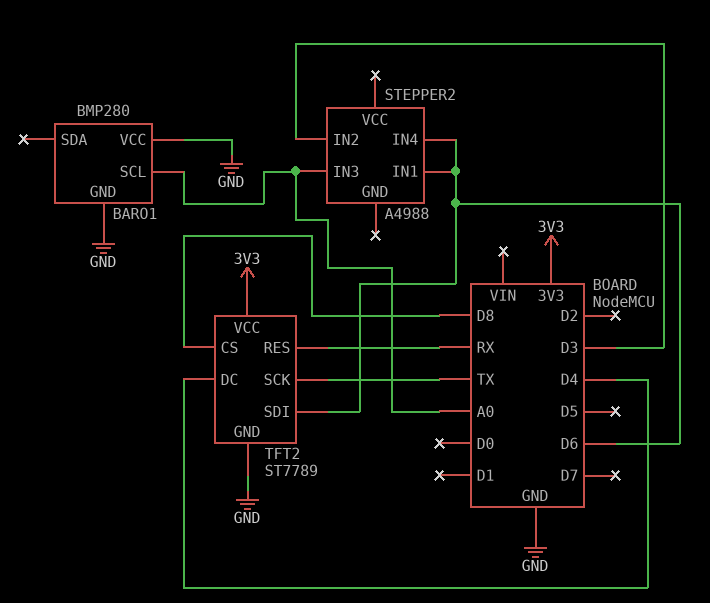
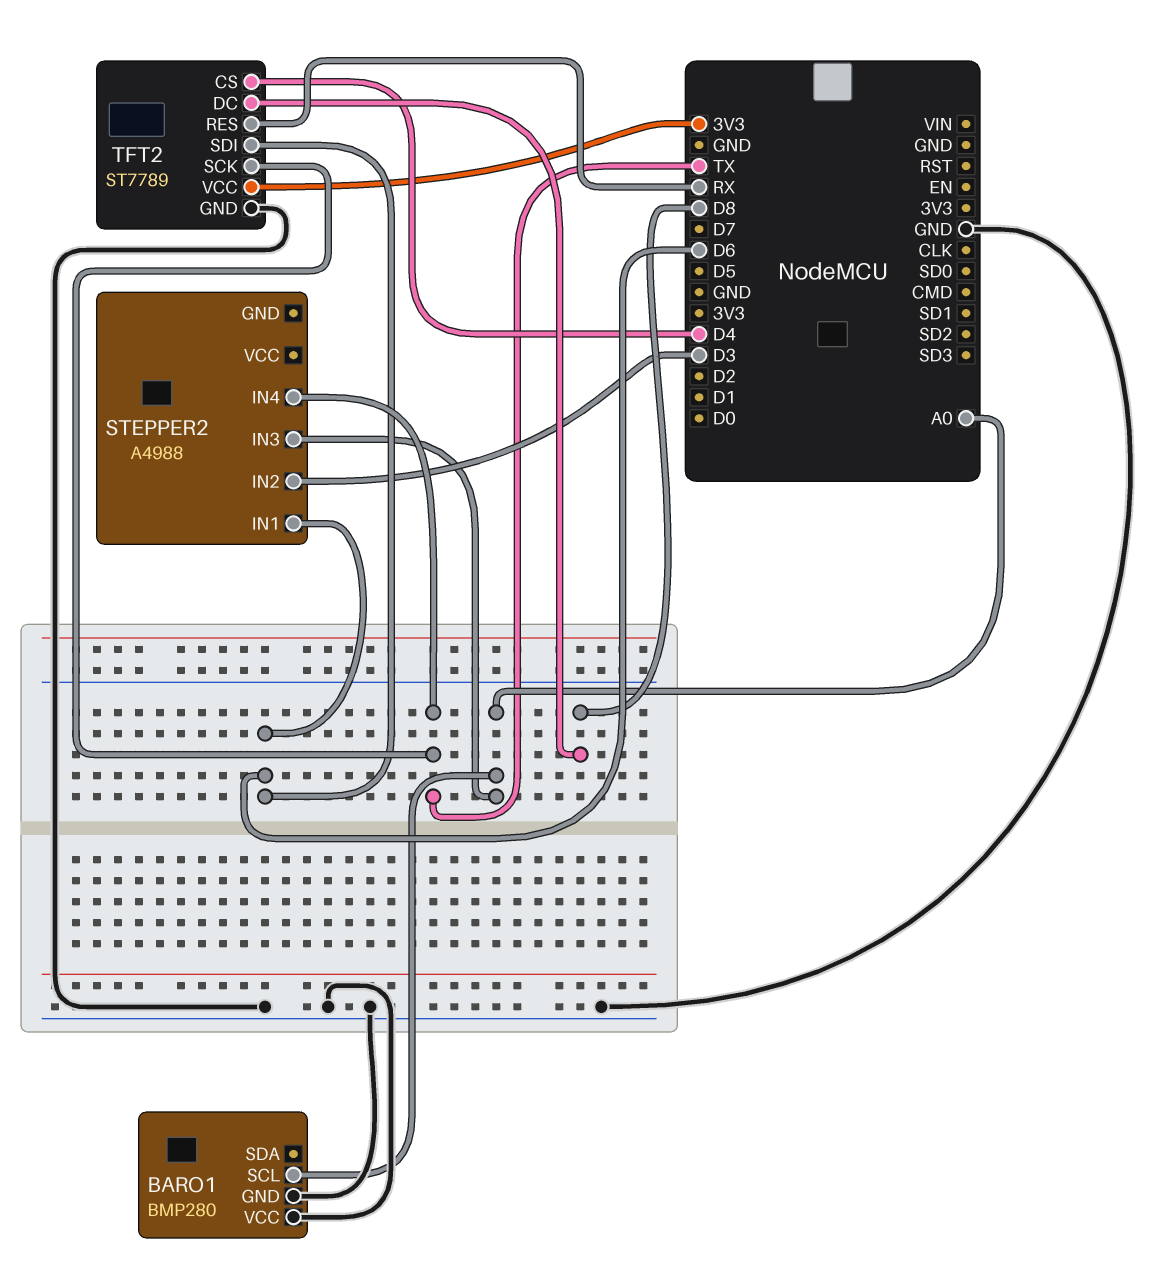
STEPPER2 pin IN4: D6 -> TX
TFT2 pin CS: D8 -> D4
TFT2 pin DC: D4 -> D8

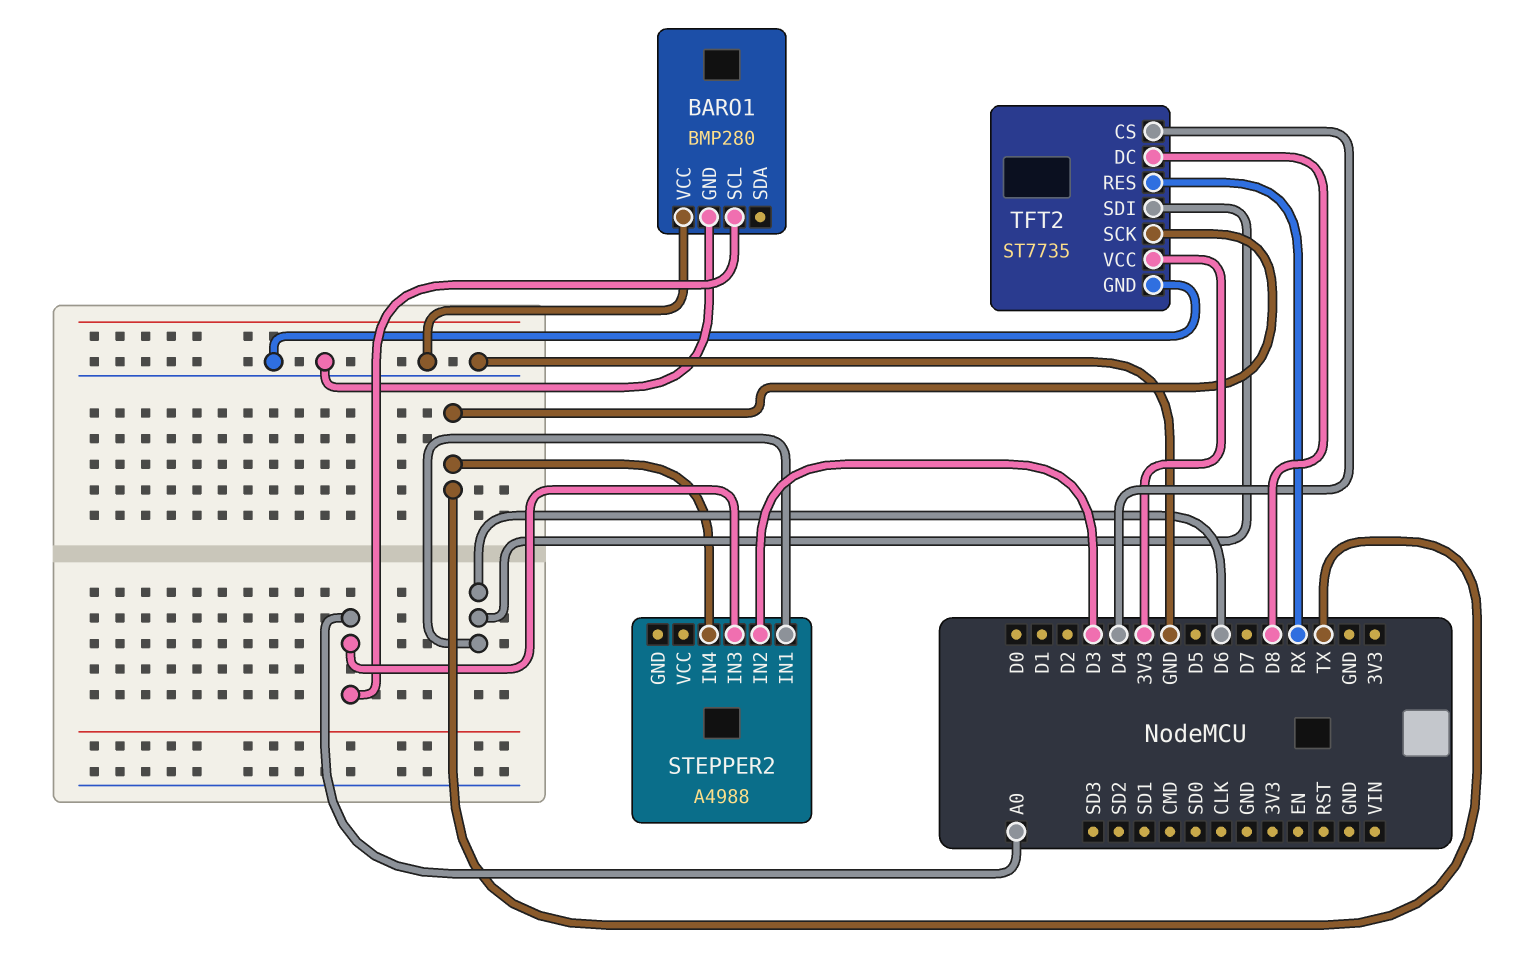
TFT2: ST7789 -> ST7735

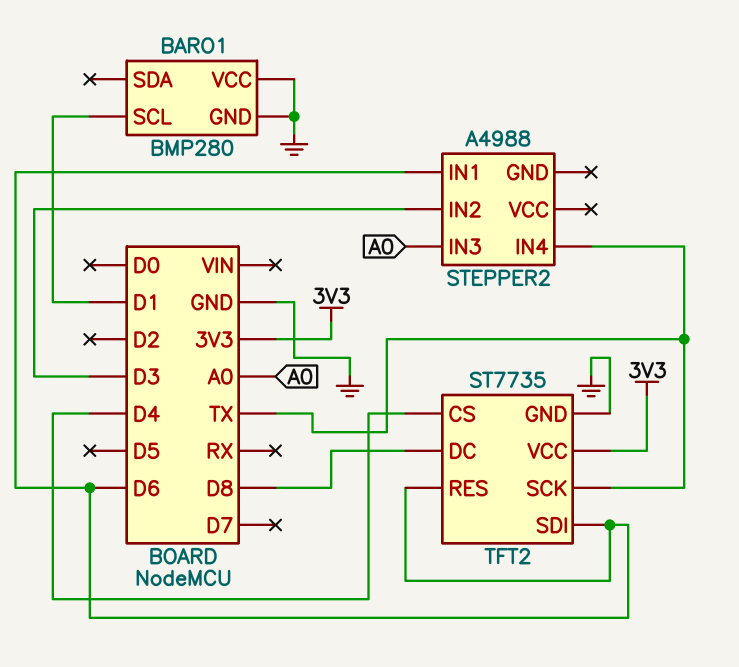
BARO1 pin SCL: A0 -> D1
TFT2 pin RES: RX -> D6

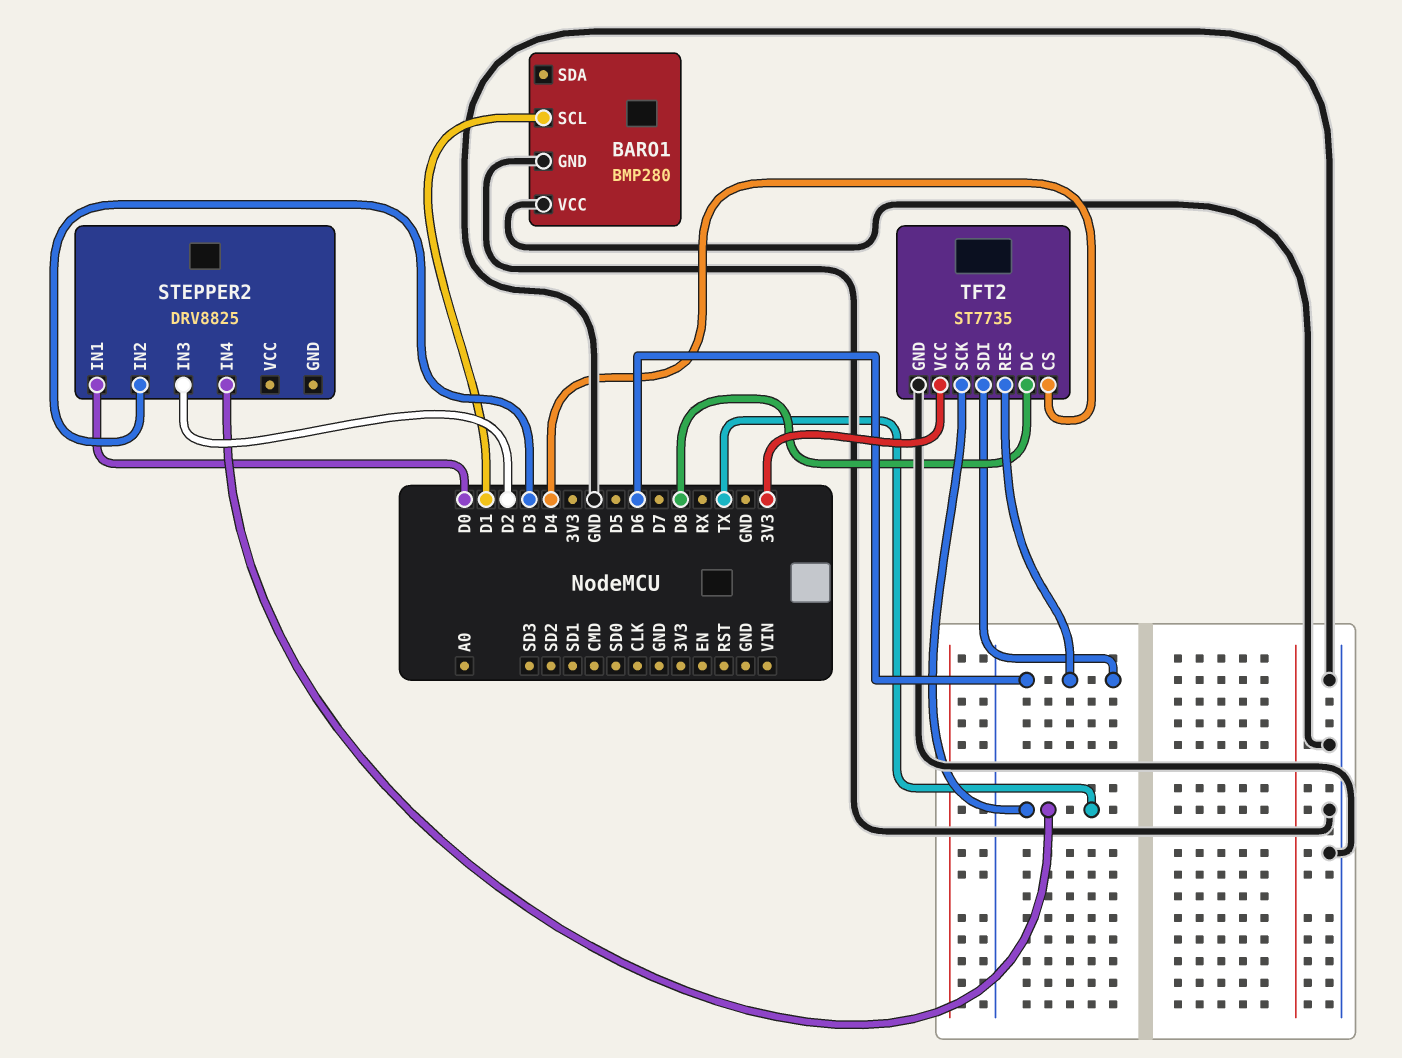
STEPPER2: A4988 -> DRV8825
STEPPER2 pin IN1: D6 -> D0
STEPPER2 pin IN3: A0 -> D2

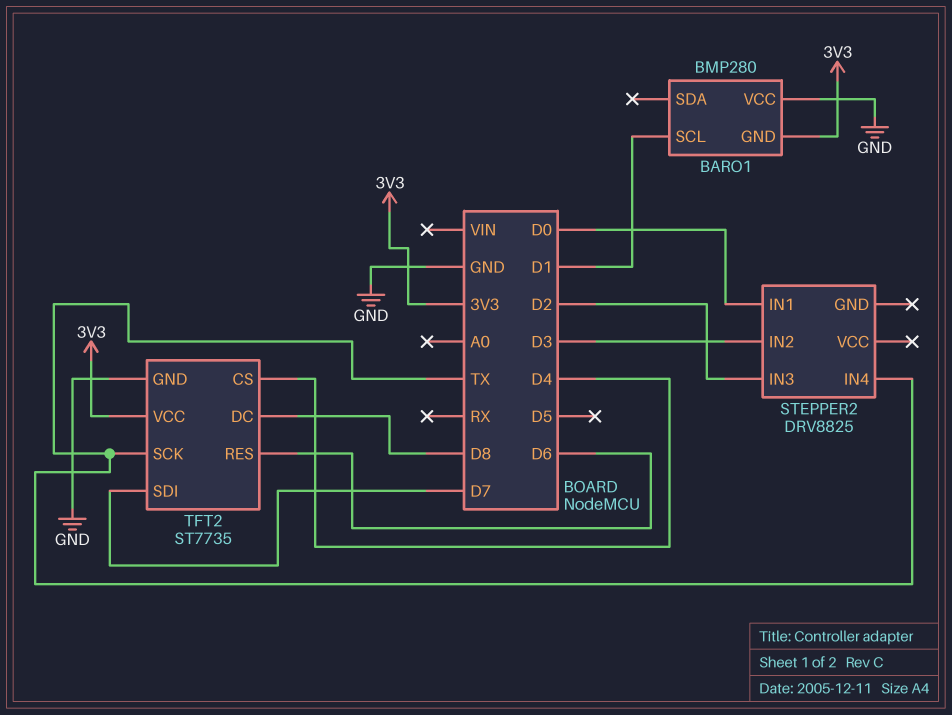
BARO1 pin GND: GND -> 3V3
TFT2 pin SDI: D6 -> D7

